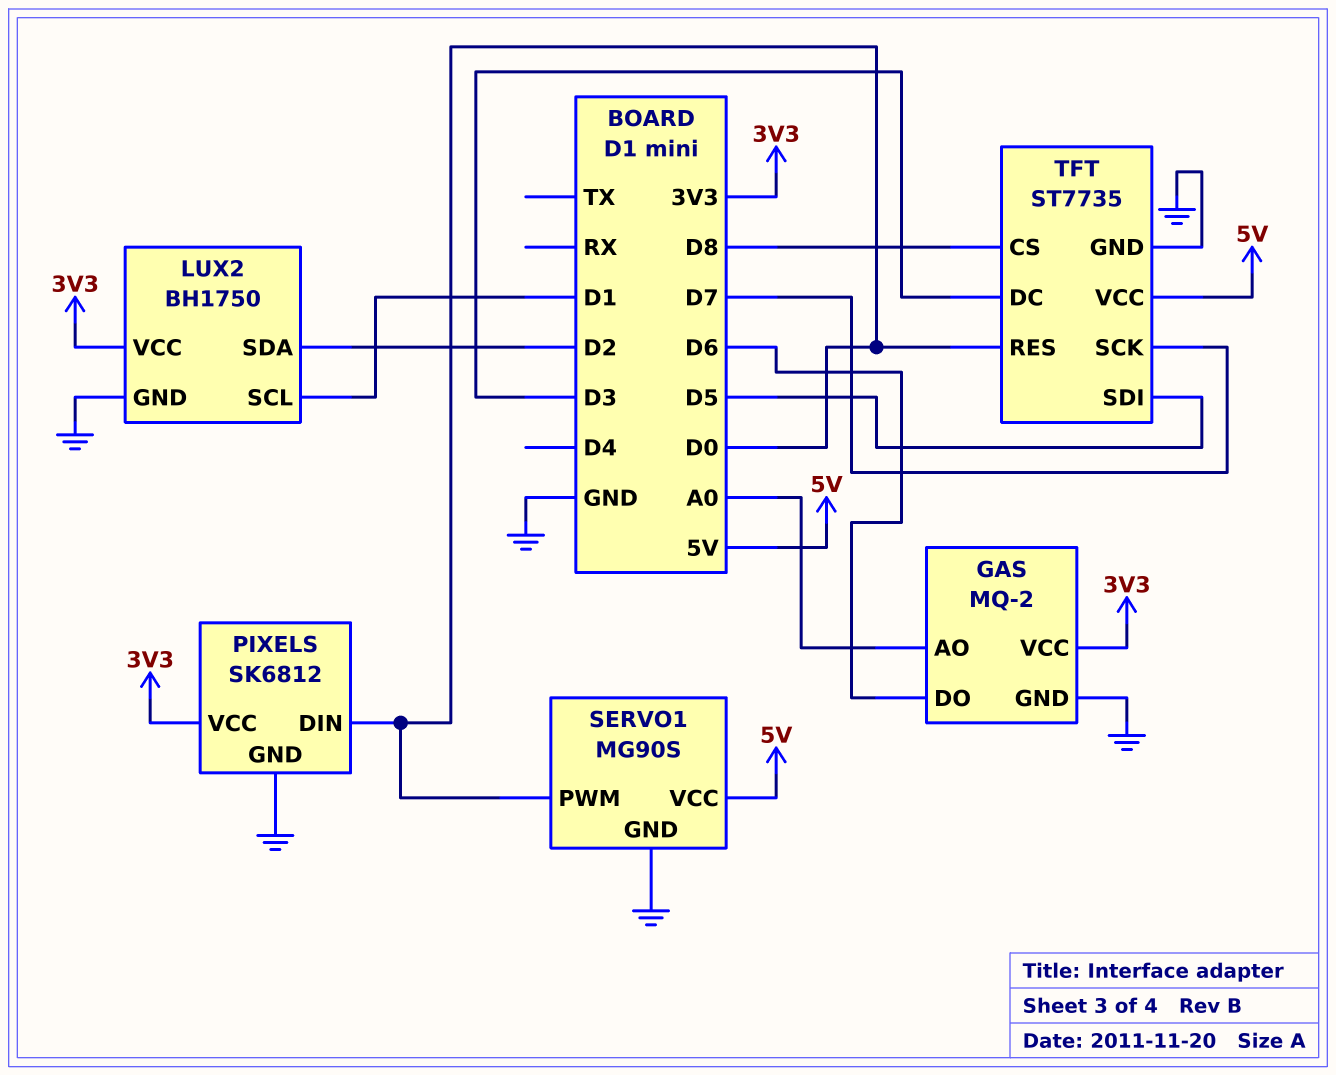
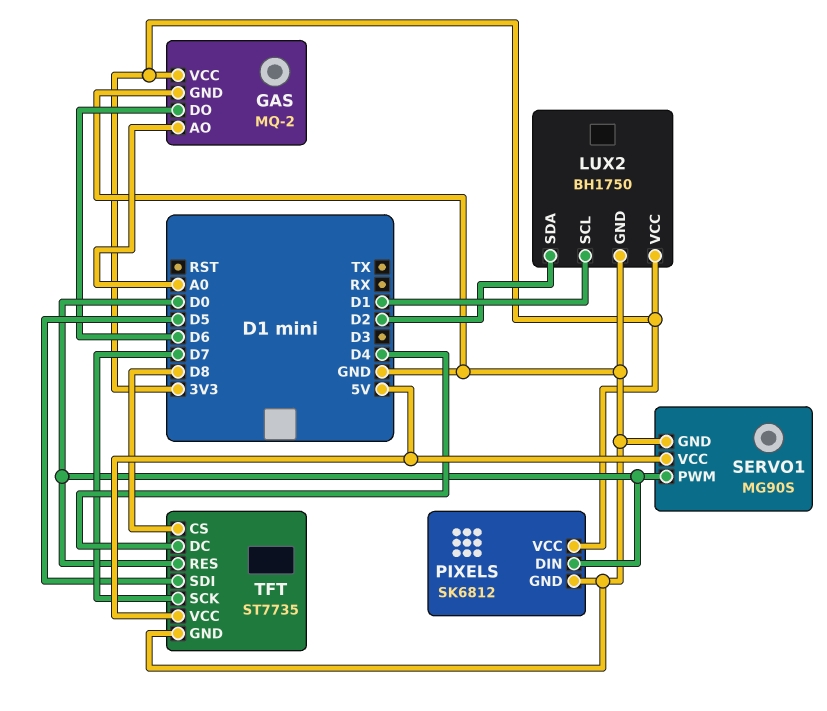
TFT pin DC: D3 -> D4

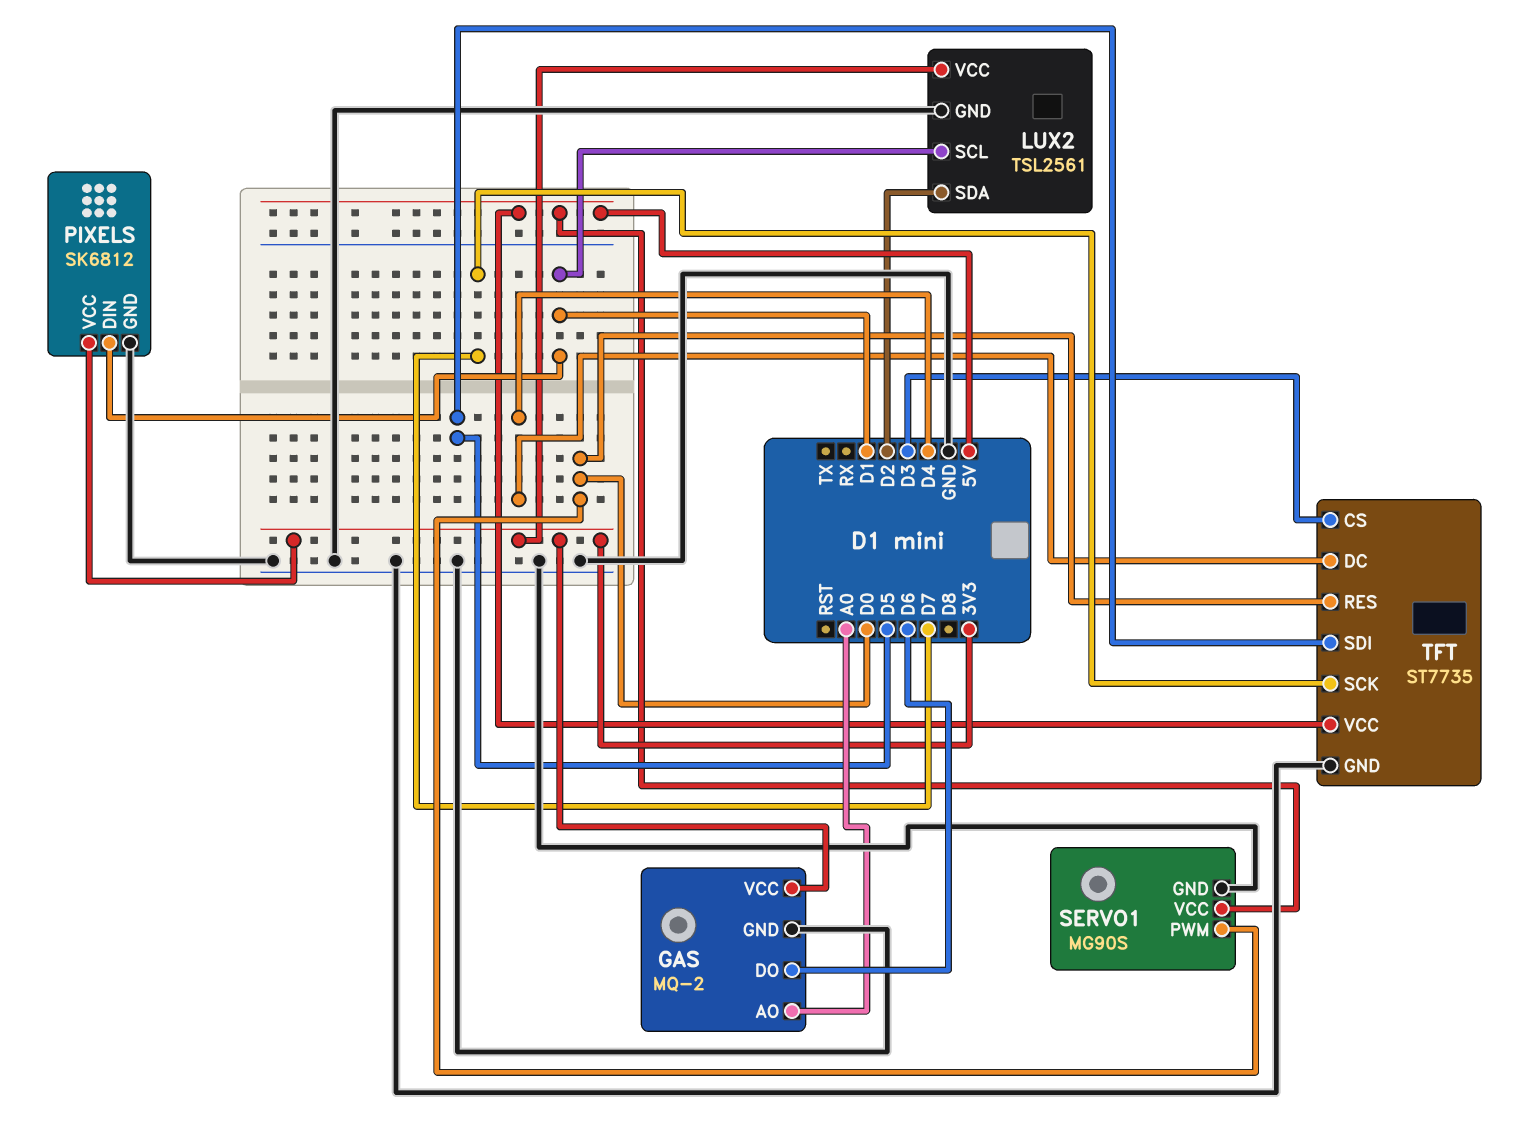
LUX2: BH1750 -> TSL2561
PIXELS pin DIN: D0 -> D1
TFT pin CS: D8 -> D3

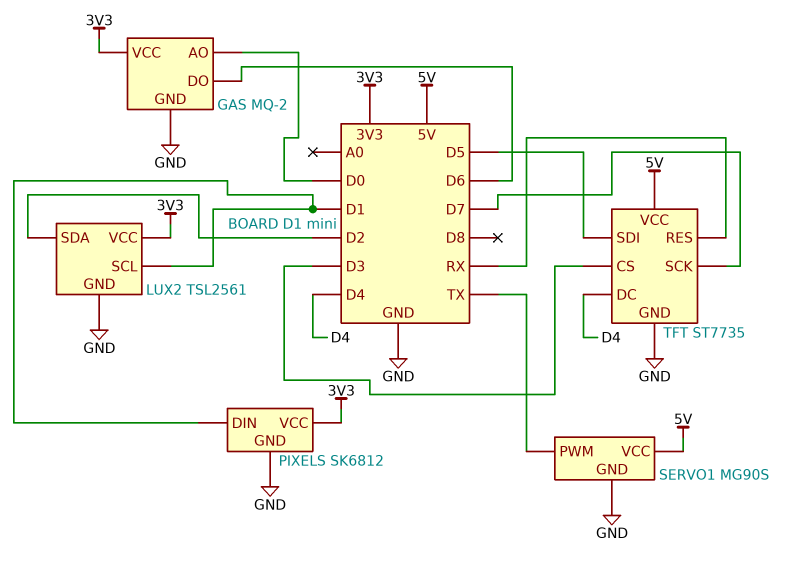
GAS pin AO: A0 -> D0
SERVO1 pin PWM: D0 -> TX
TFT pin RES: D0 -> RX

